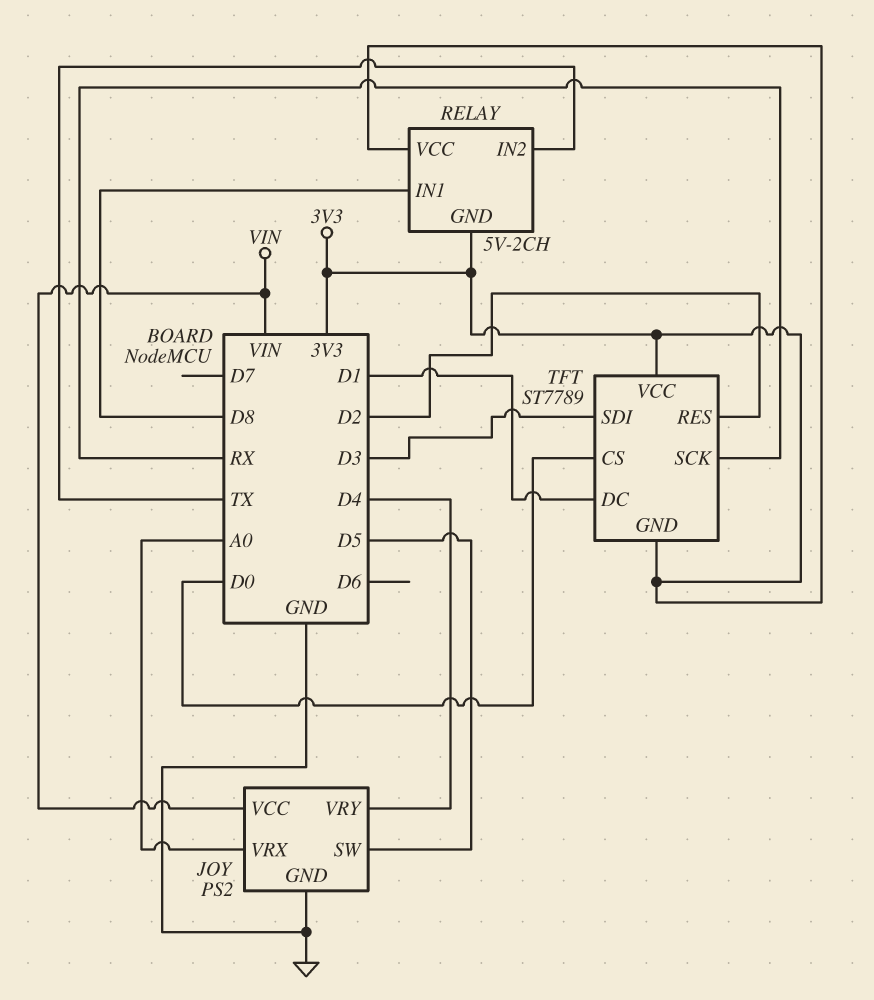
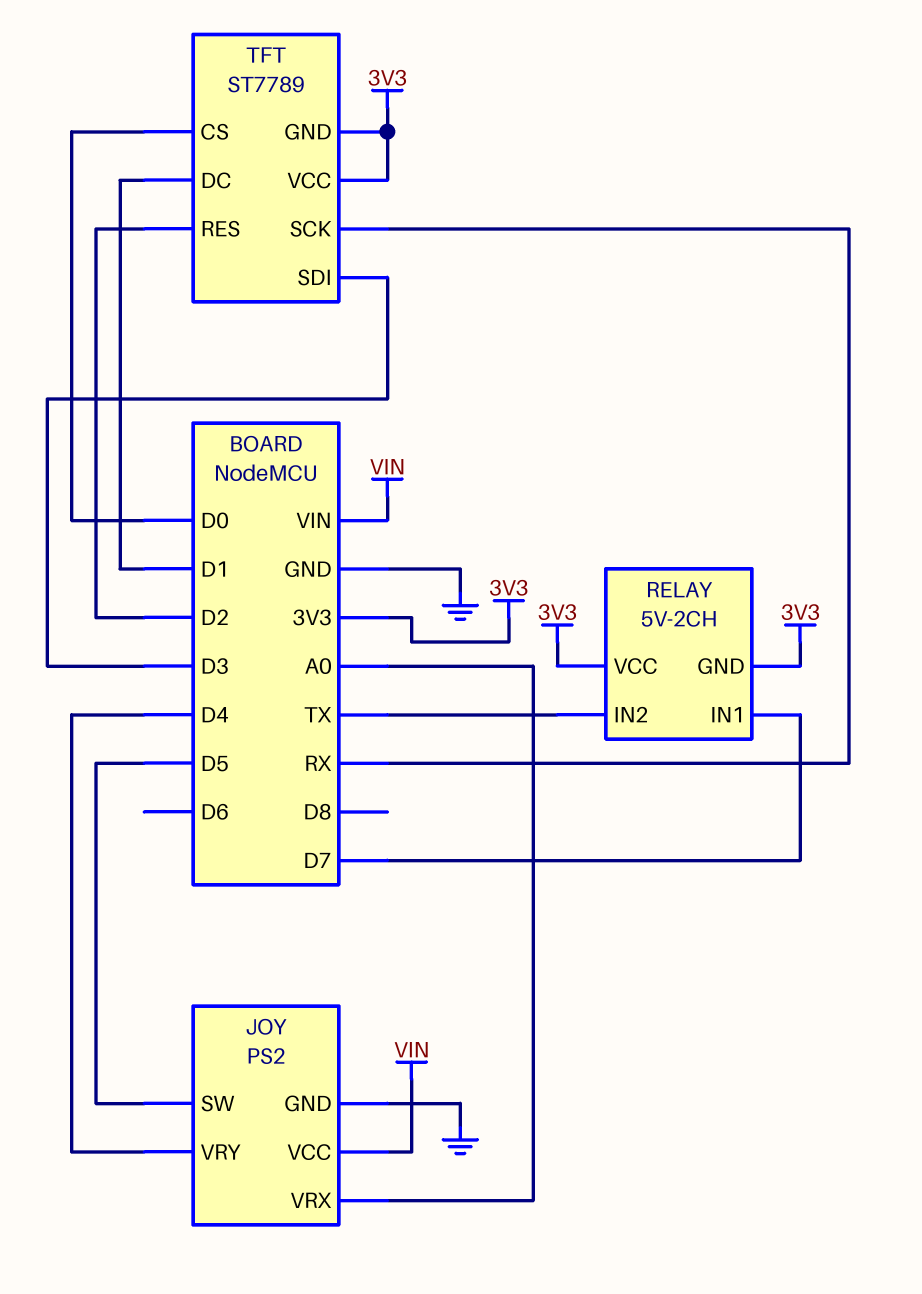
RELAY pin IN1: D8 -> D7

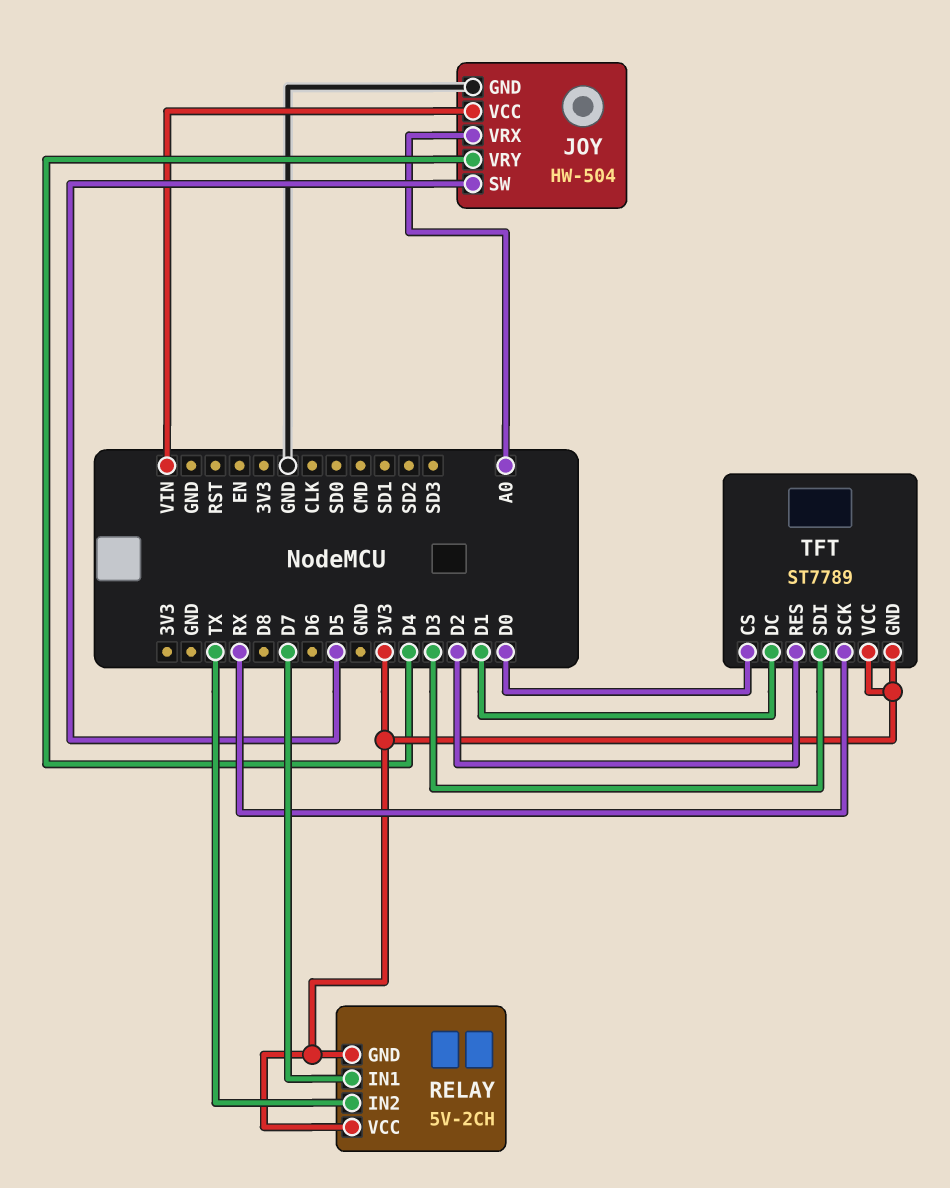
JOY: PS2 -> HW-504

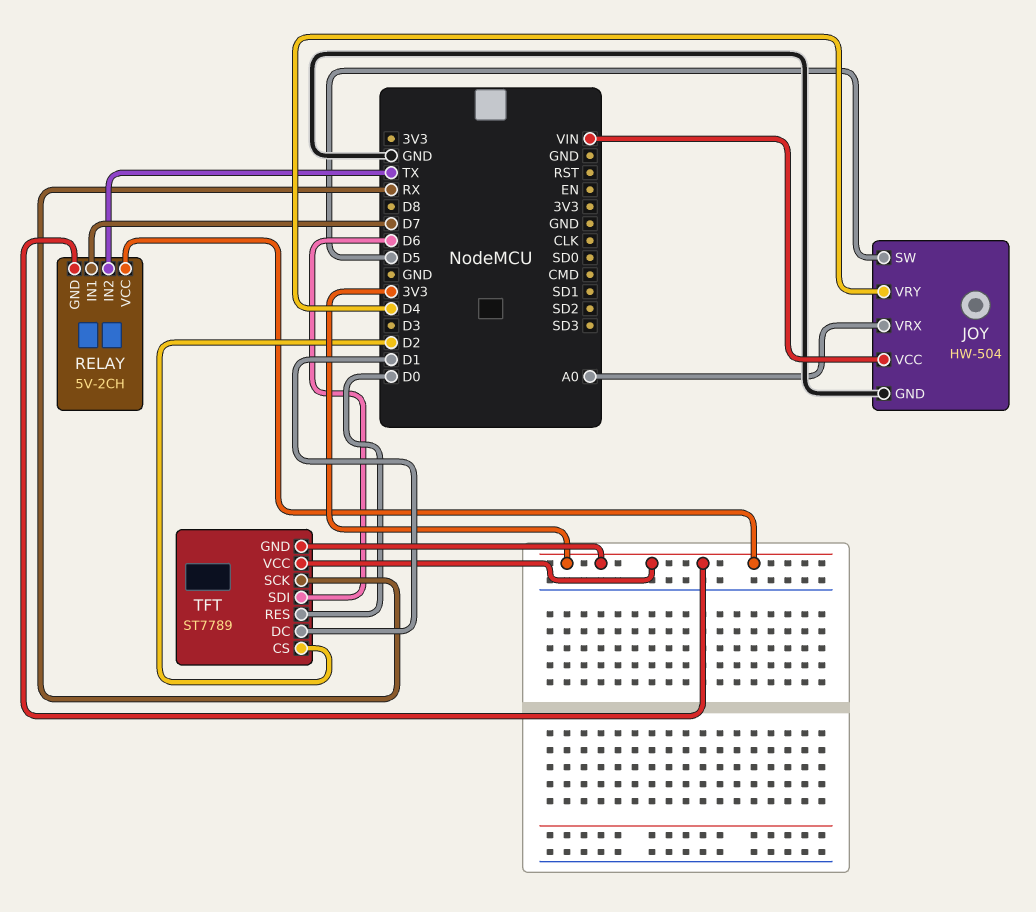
TFT pin CS: D0 -> D2
TFT pin RES: D2 -> D0
TFT pin SDI: D3 -> D6

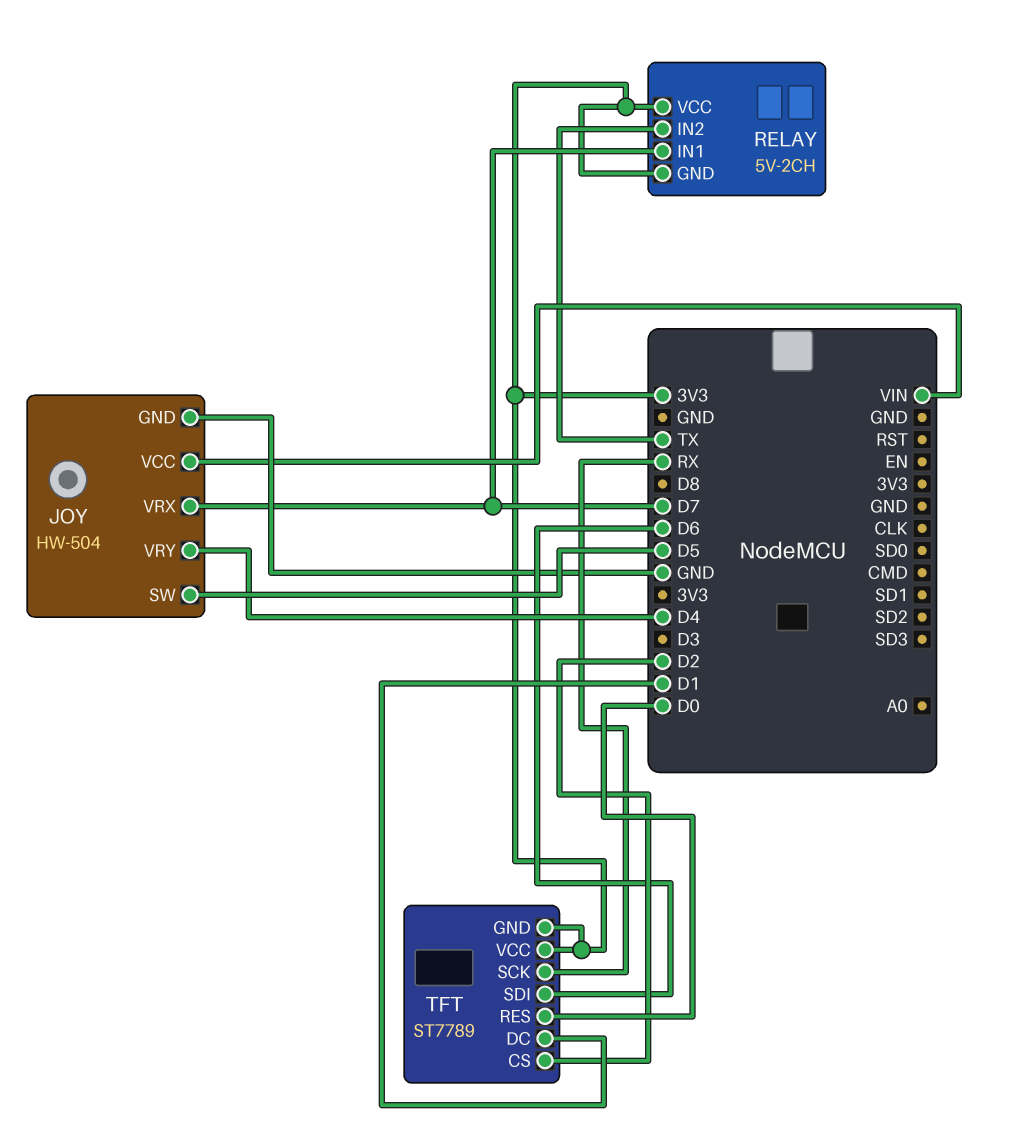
JOY pin VRX: A0 -> D7

